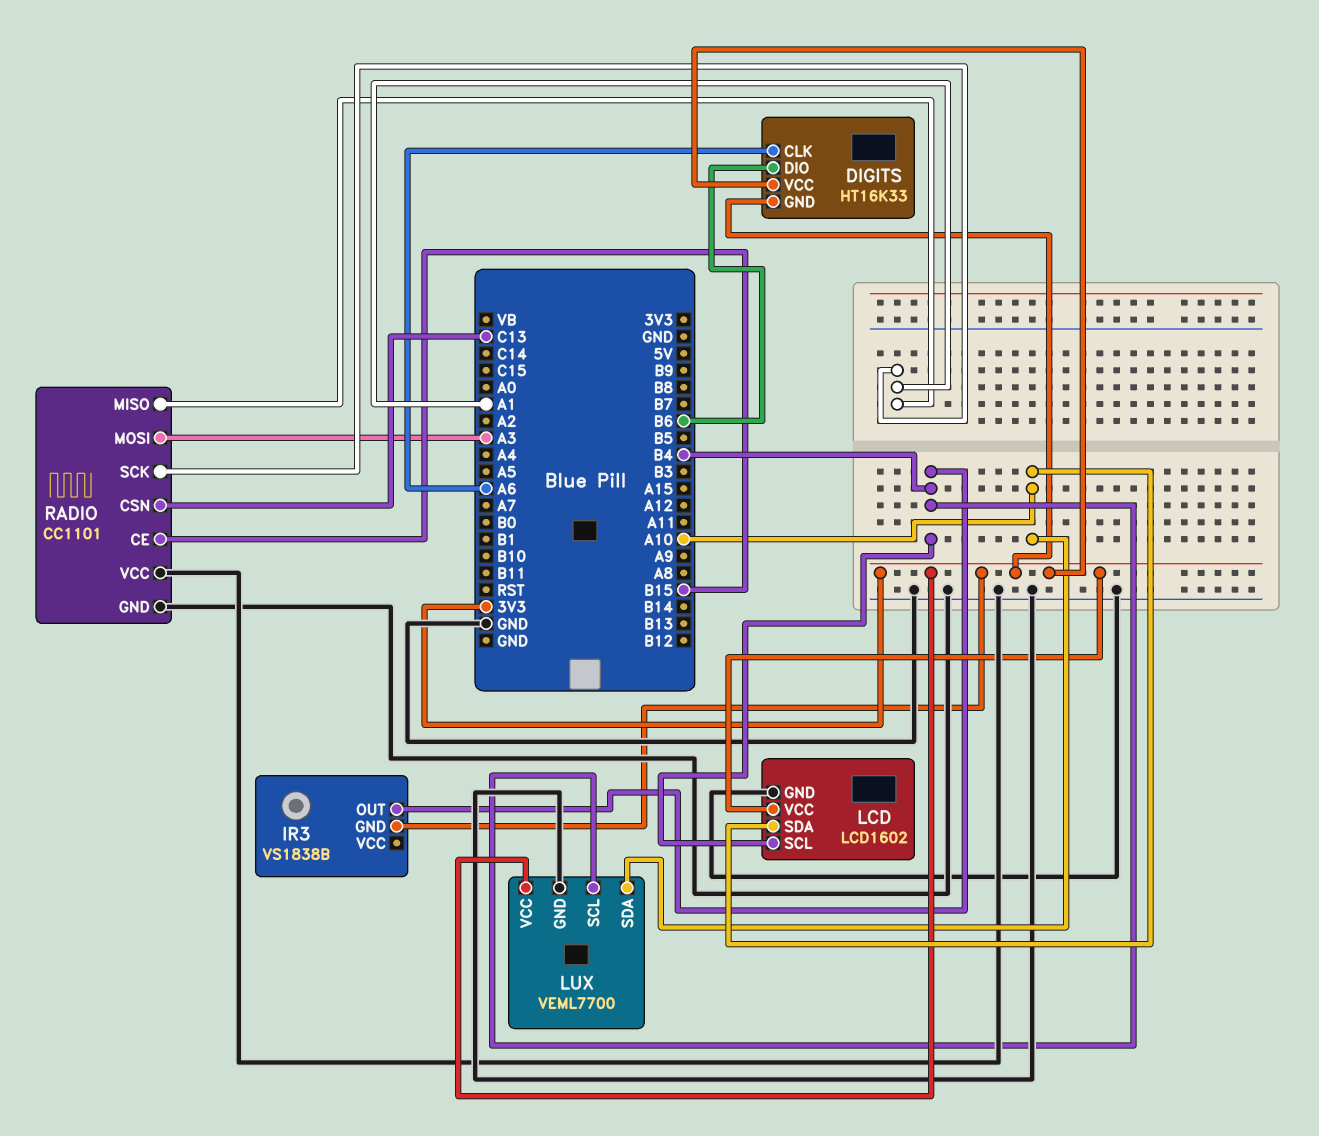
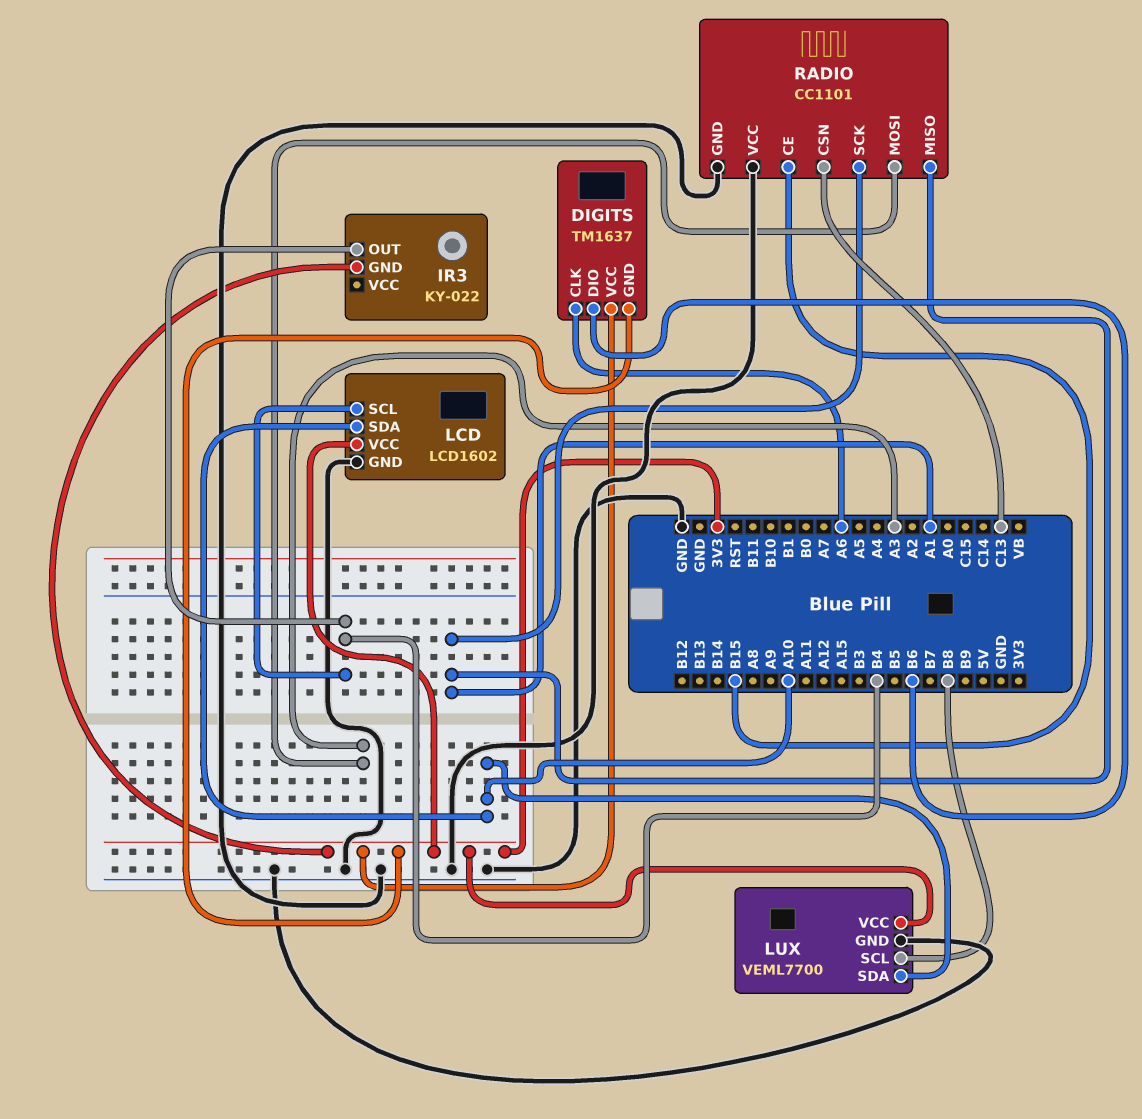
DIGITS: HT16K33 -> TM1637
IR3: VS1838B -> KY-022
LUX pin SCL: B4 -> B8

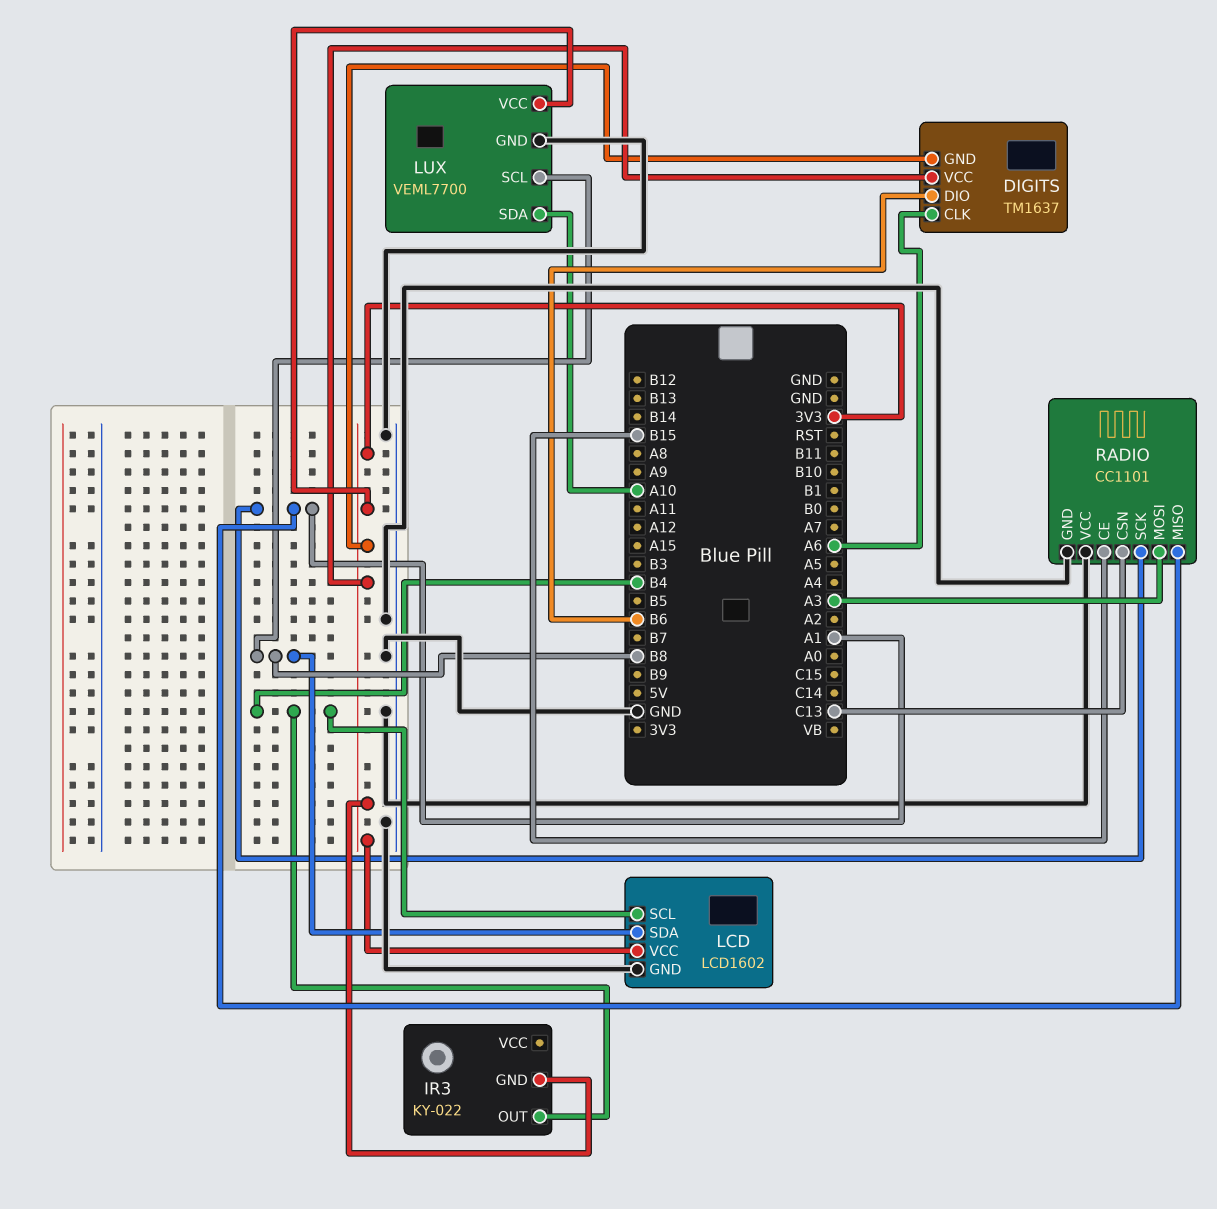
LCD pin SDA: A10 -> B8

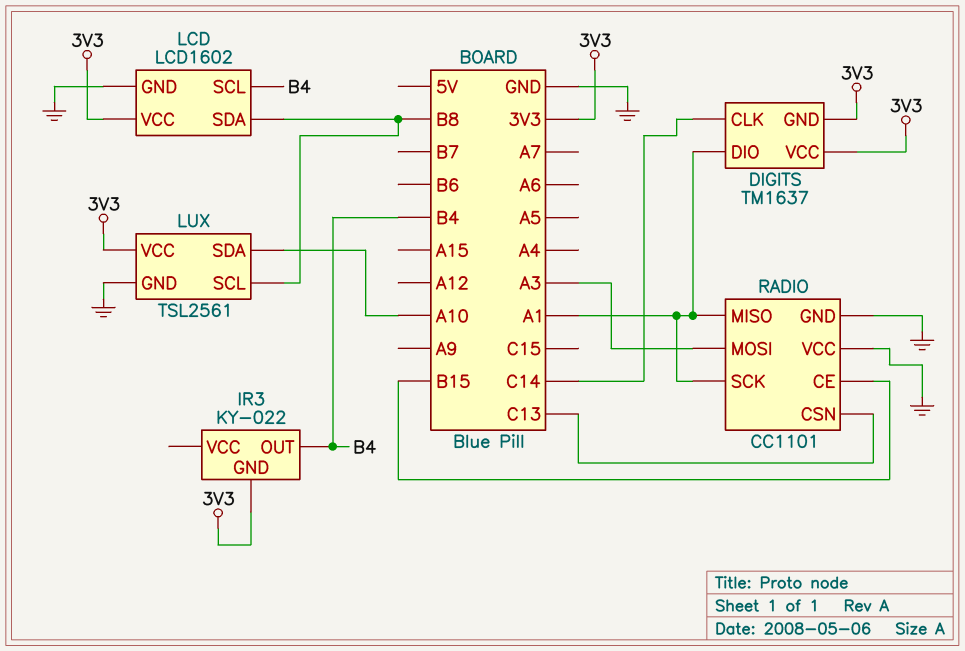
DIGITS pin CLK: A6 -> C14
DIGITS pin DIO: B6 -> A1
LUX: VEML7700 -> TSL2561

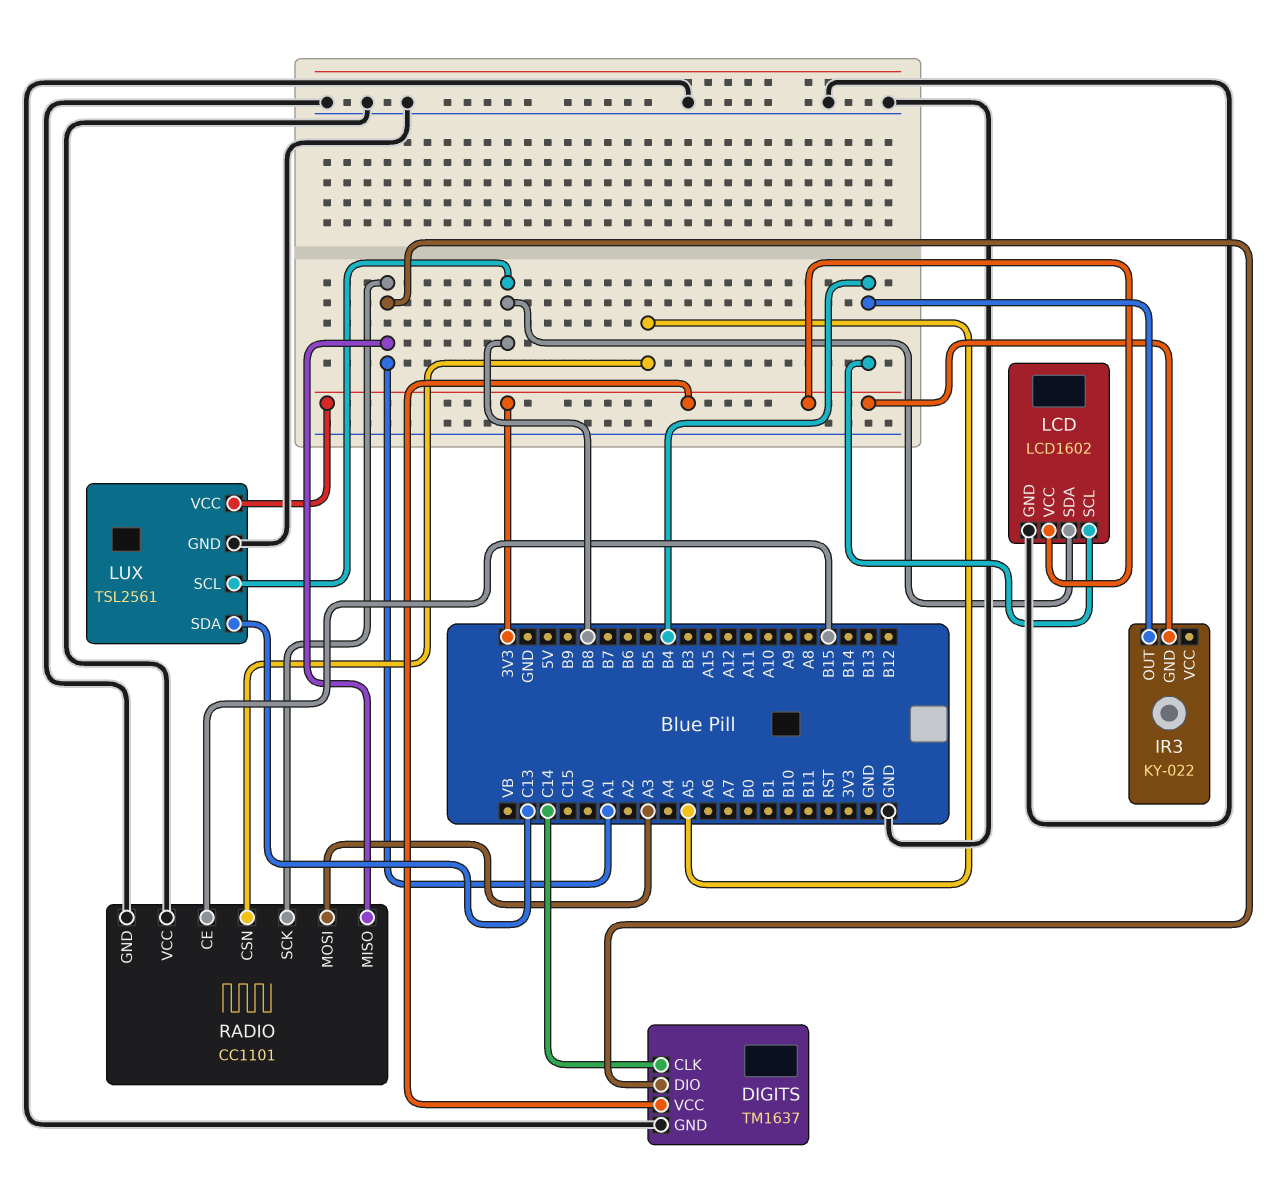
DIGITS pin GND: 3V3 -> GND
LUX pin SDA: A10 -> C13
RADIO pin CSN: C13 -> A5

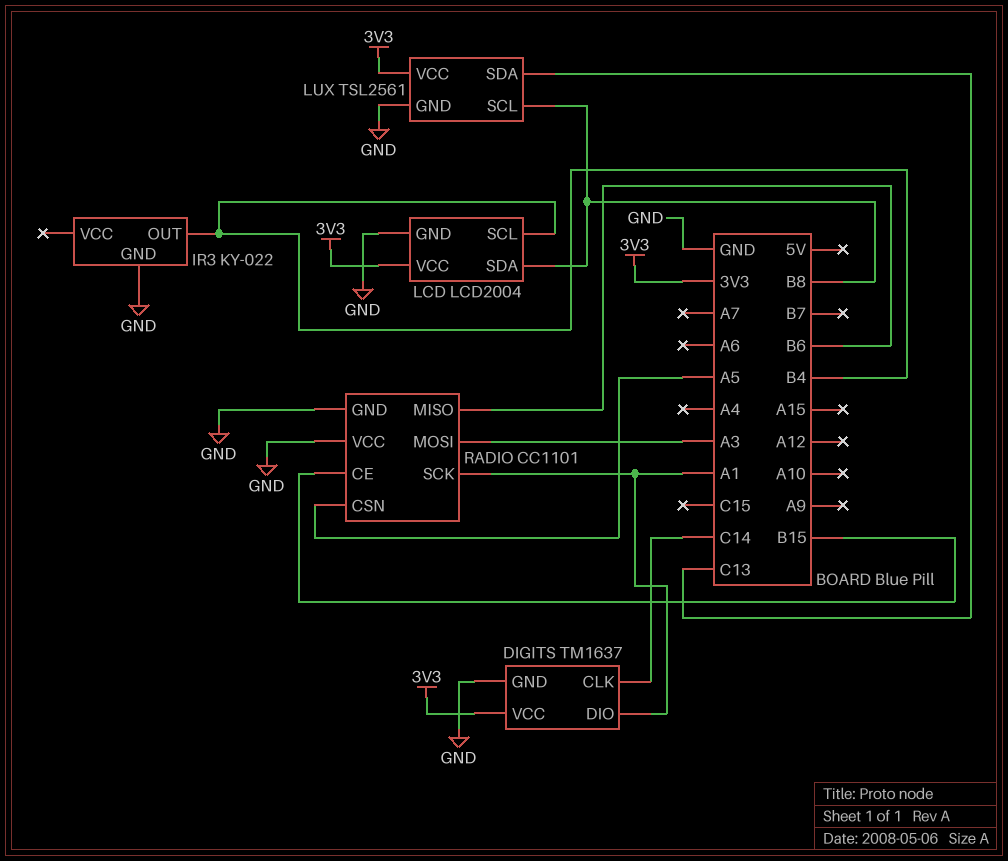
IR3 pin GND: 3V3 -> GND
LCD: LCD1602 -> LCD2004
RADIO pin MISO: A1 -> B6

